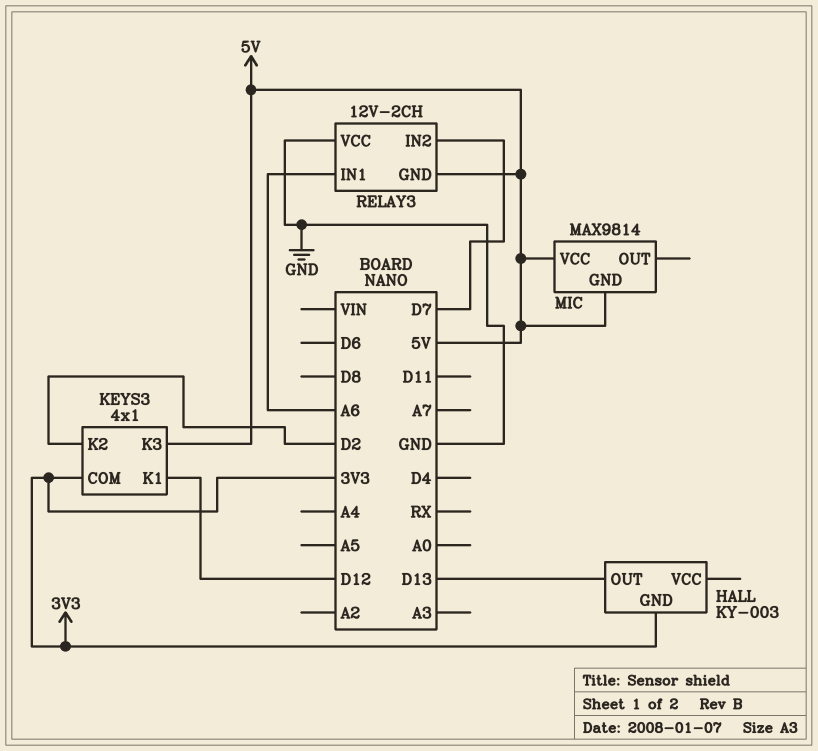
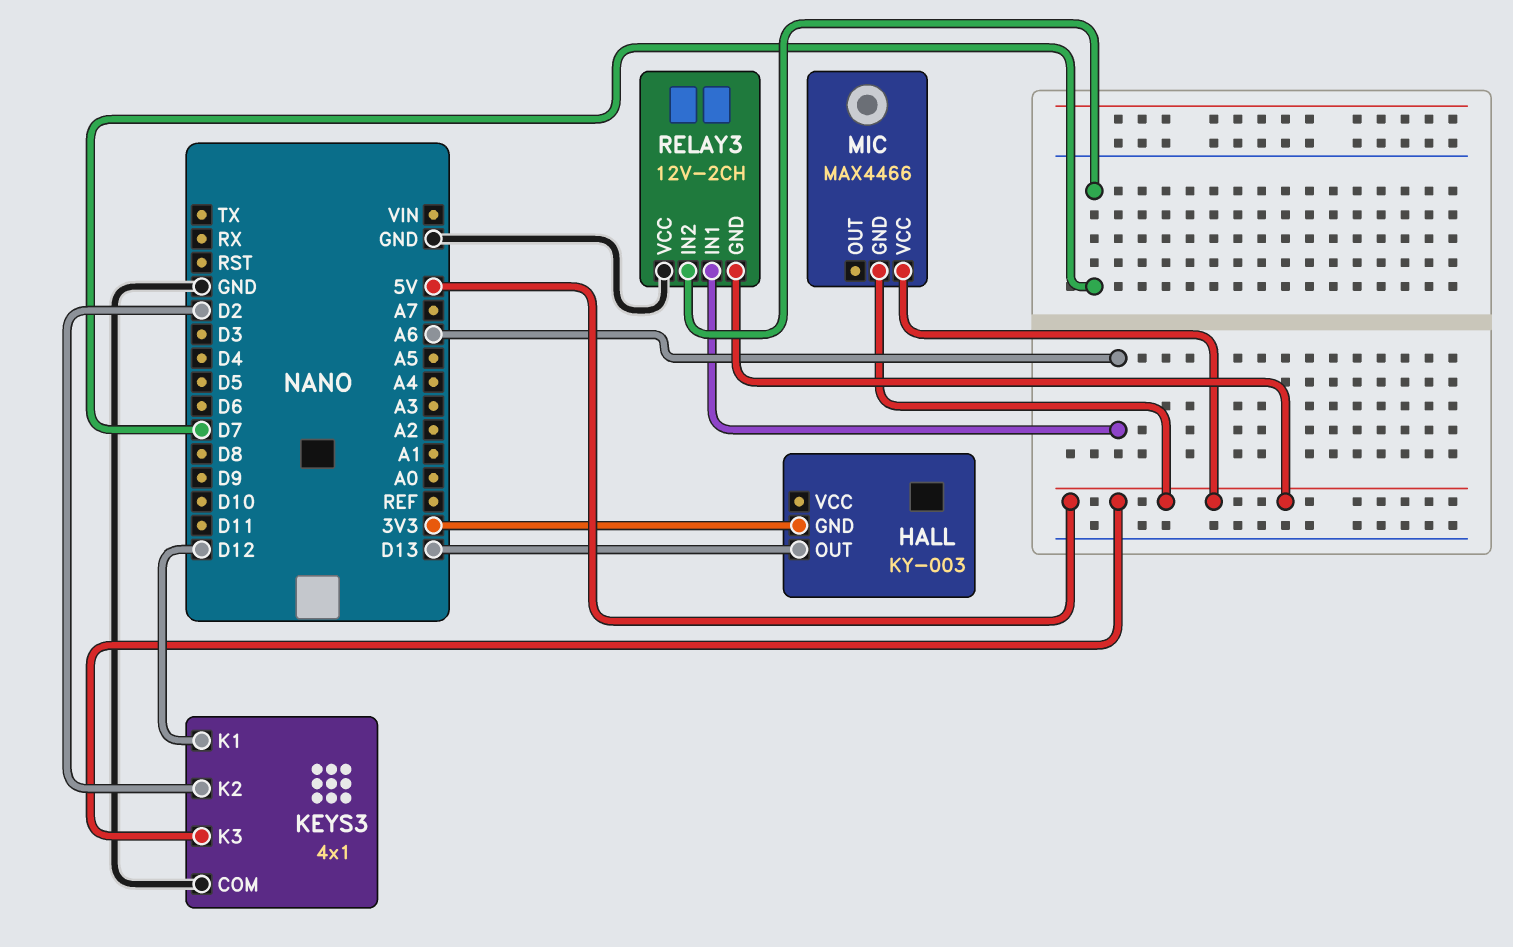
KEYS3 pin COM: 3V3 -> GND
MIC: MAX9814 -> MAX4466

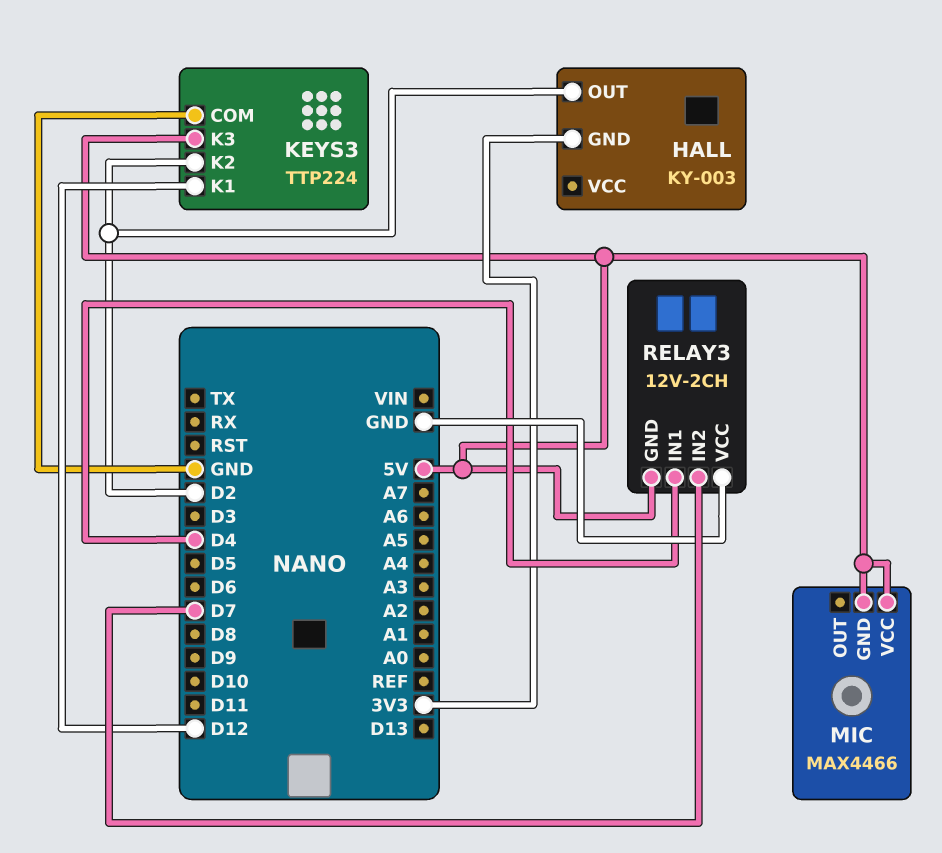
HALL pin OUT: D13 -> D2
KEYS3: 4x1 -> TTP224
RELAY3 pin IN1: A6 -> D4

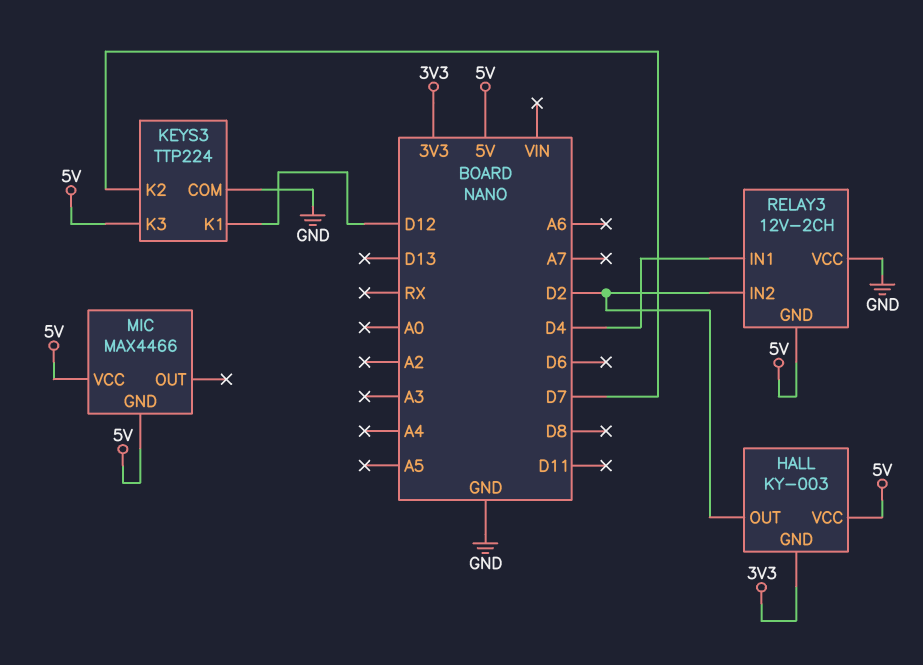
HALL pin VCC: none -> 5V
KEYS3 pin K2: D2 -> D7
RELAY3 pin IN2: D7 -> D2

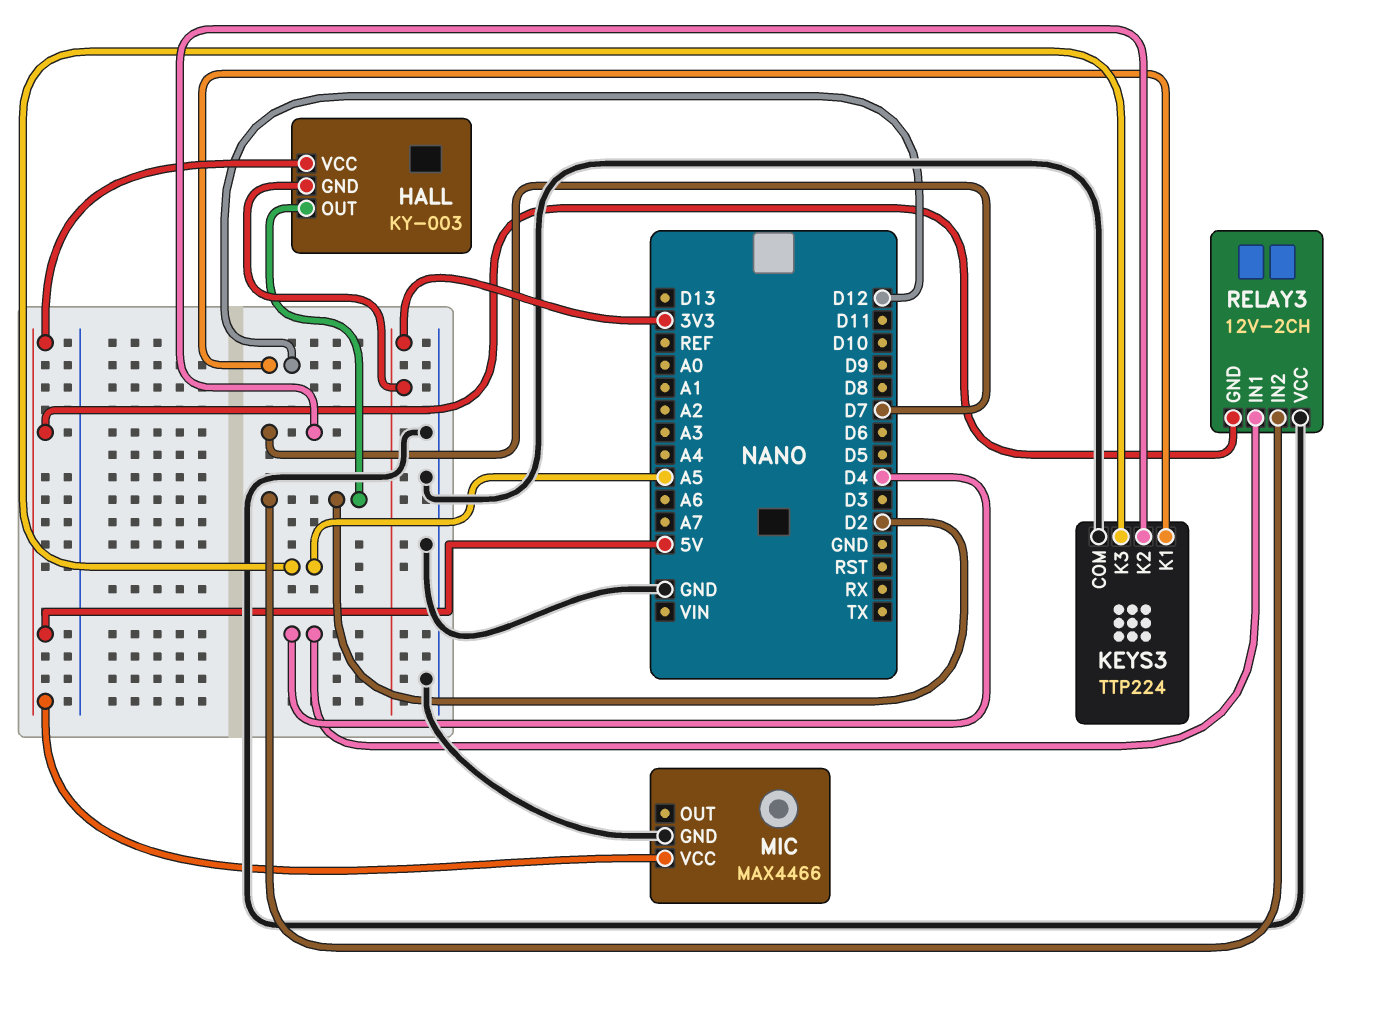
KEYS3 pin K3: 5V -> A5
MIC pin GND: 5V -> GND

